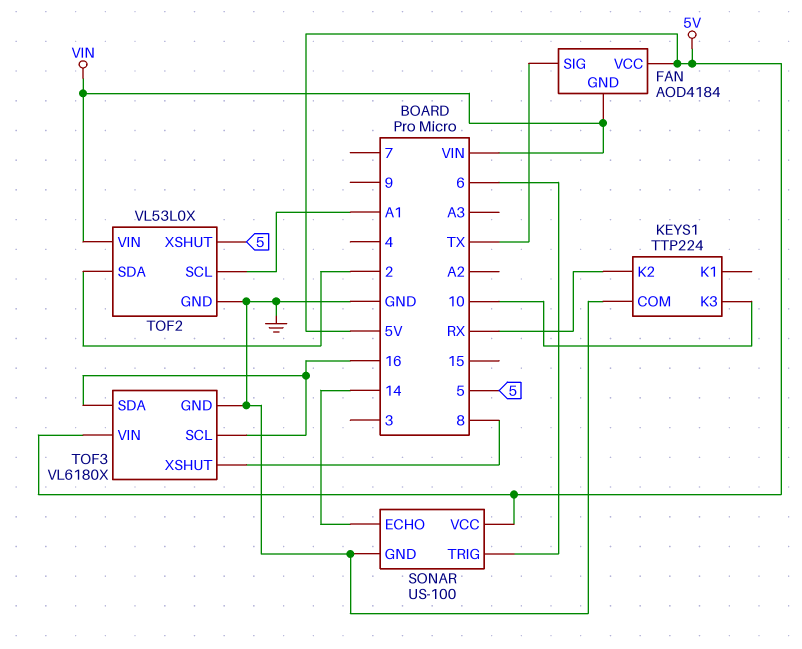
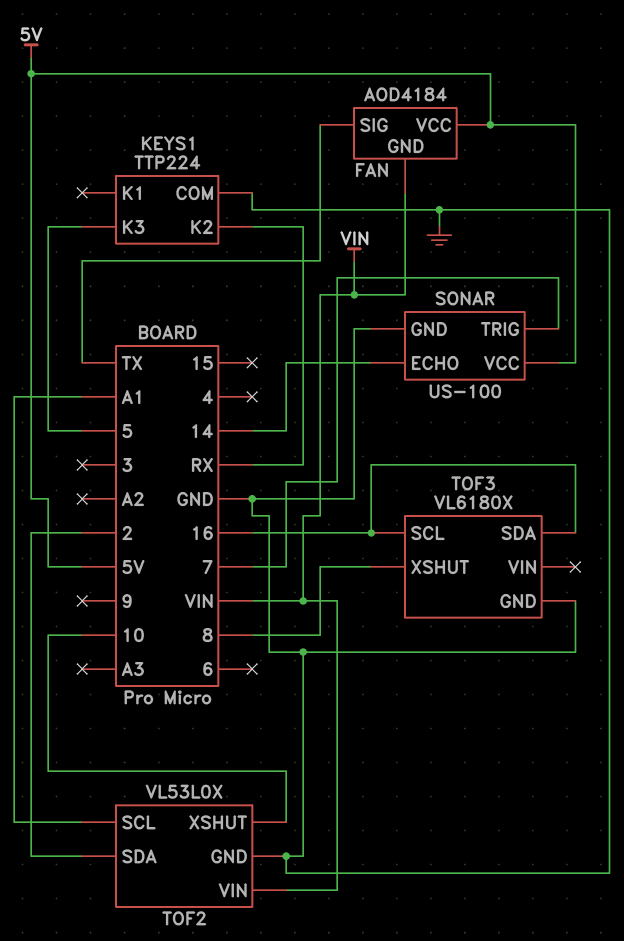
KEYS1 pin K3: 10 -> 5
SONAR pin TRIG: 6 -> 7
TOF2 pin XSHUT: 5 -> 10
TOF3 pin VIN: 5V -> none

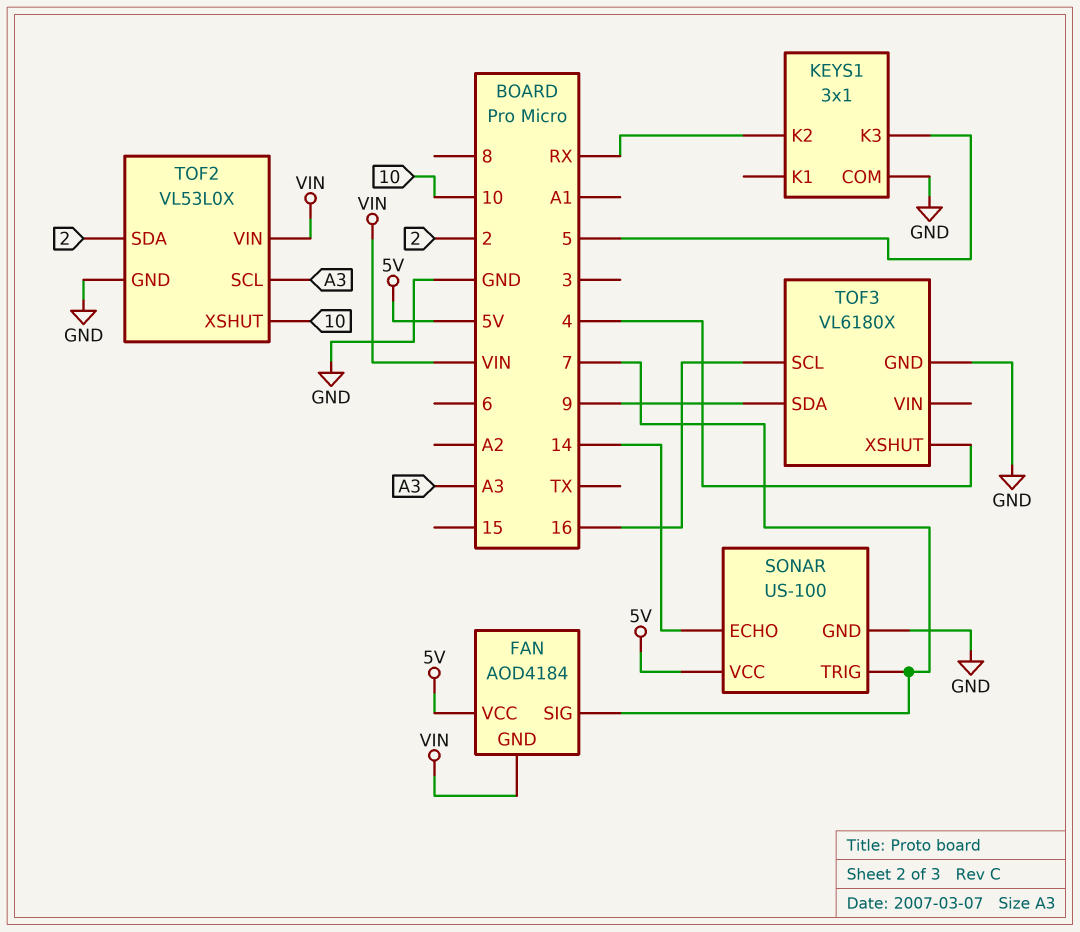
FAN pin SIG: TX -> 7
KEYS1: TTP224 -> 3x1
TOF2 pin SCL: A1 -> A3
TOF3 pin SDA: 16 -> 9
TOF3 pin XSHUT: 8 -> 4

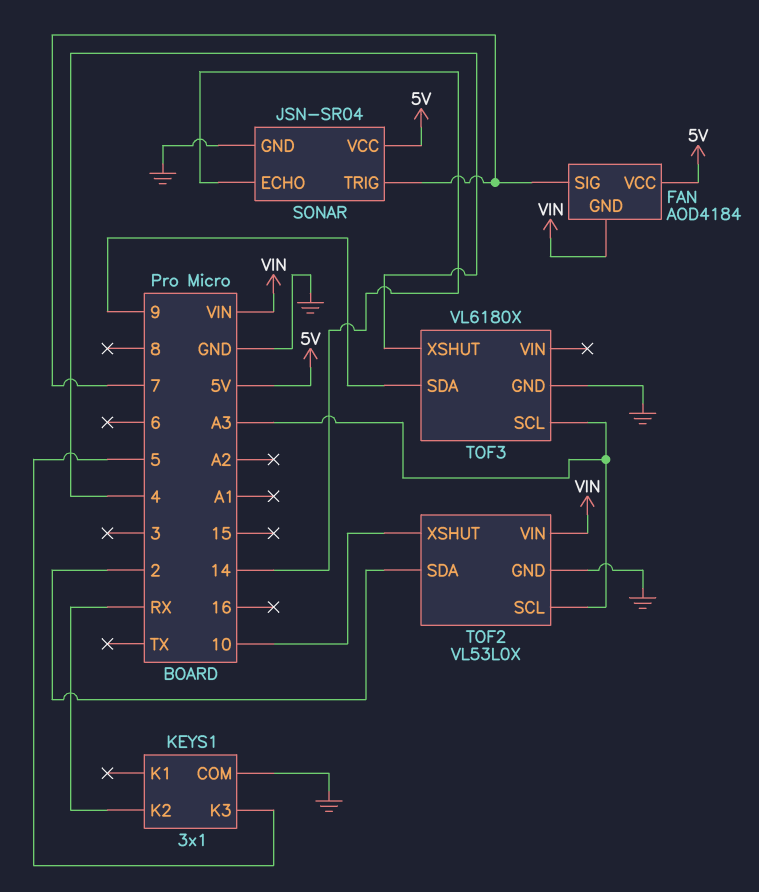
SONAR: US-100 -> JSN-SR04
TOF3 pin SCL: 16 -> A3

